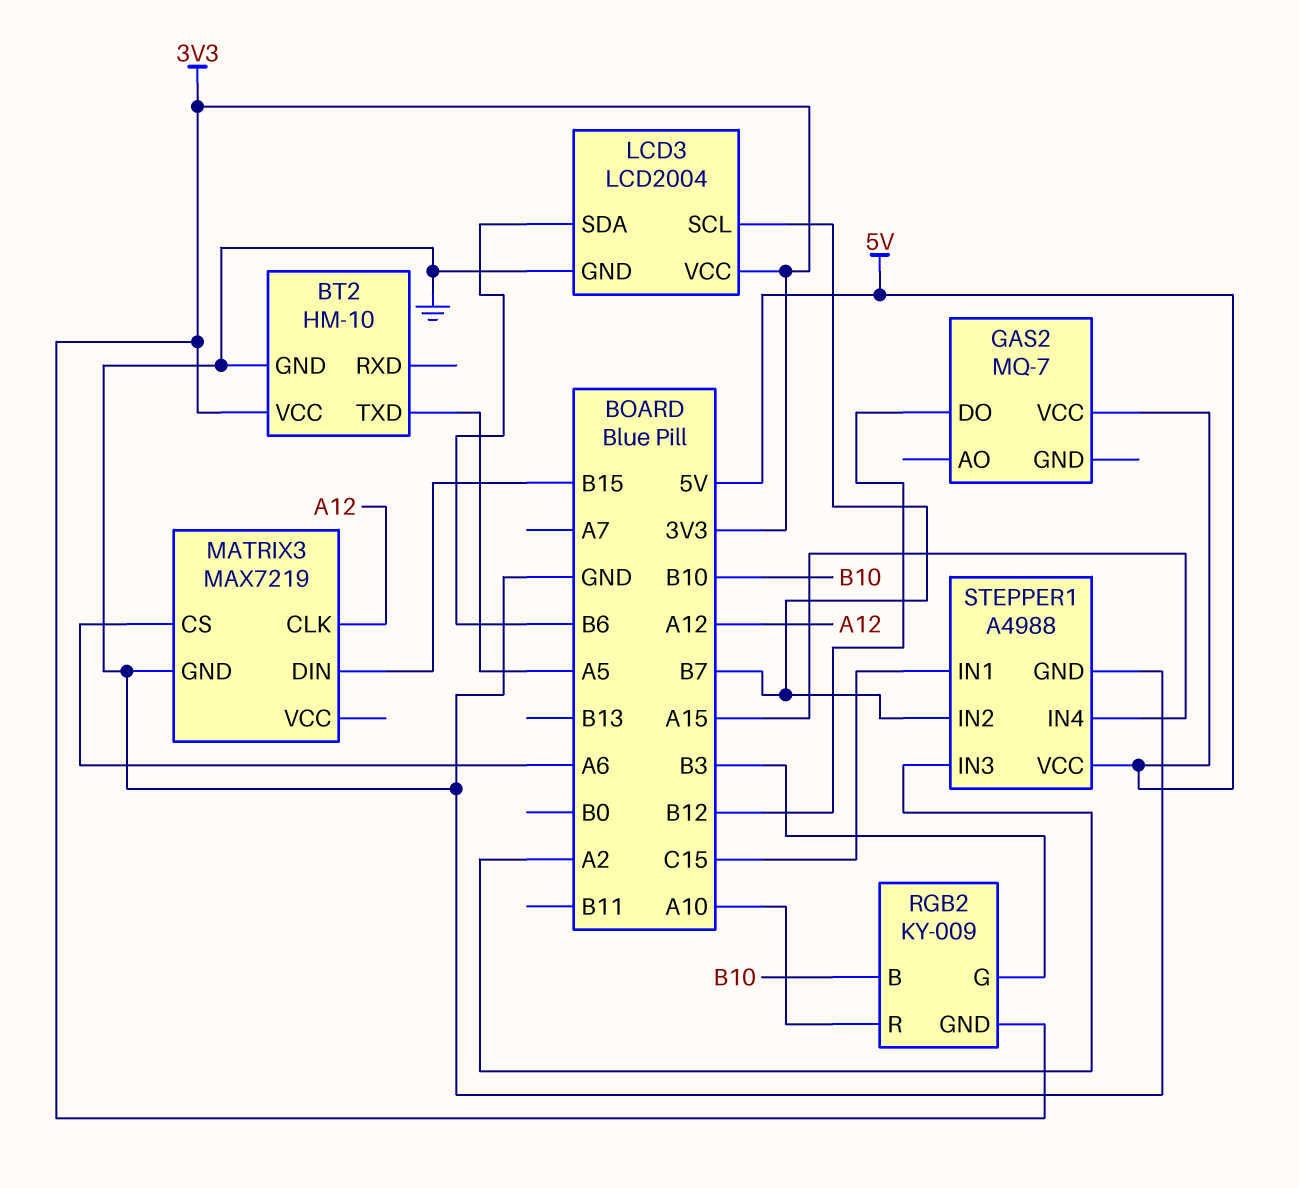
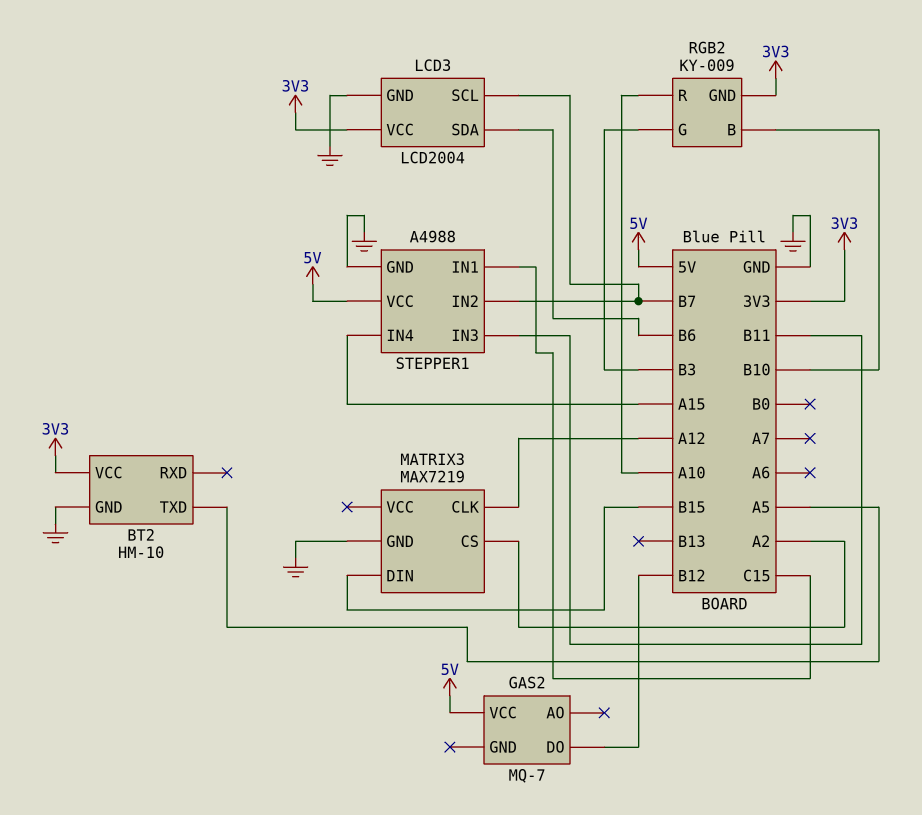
MATRIX3 pin CS: A6 -> A2
STEPPER1 pin IN3: A2 -> B11

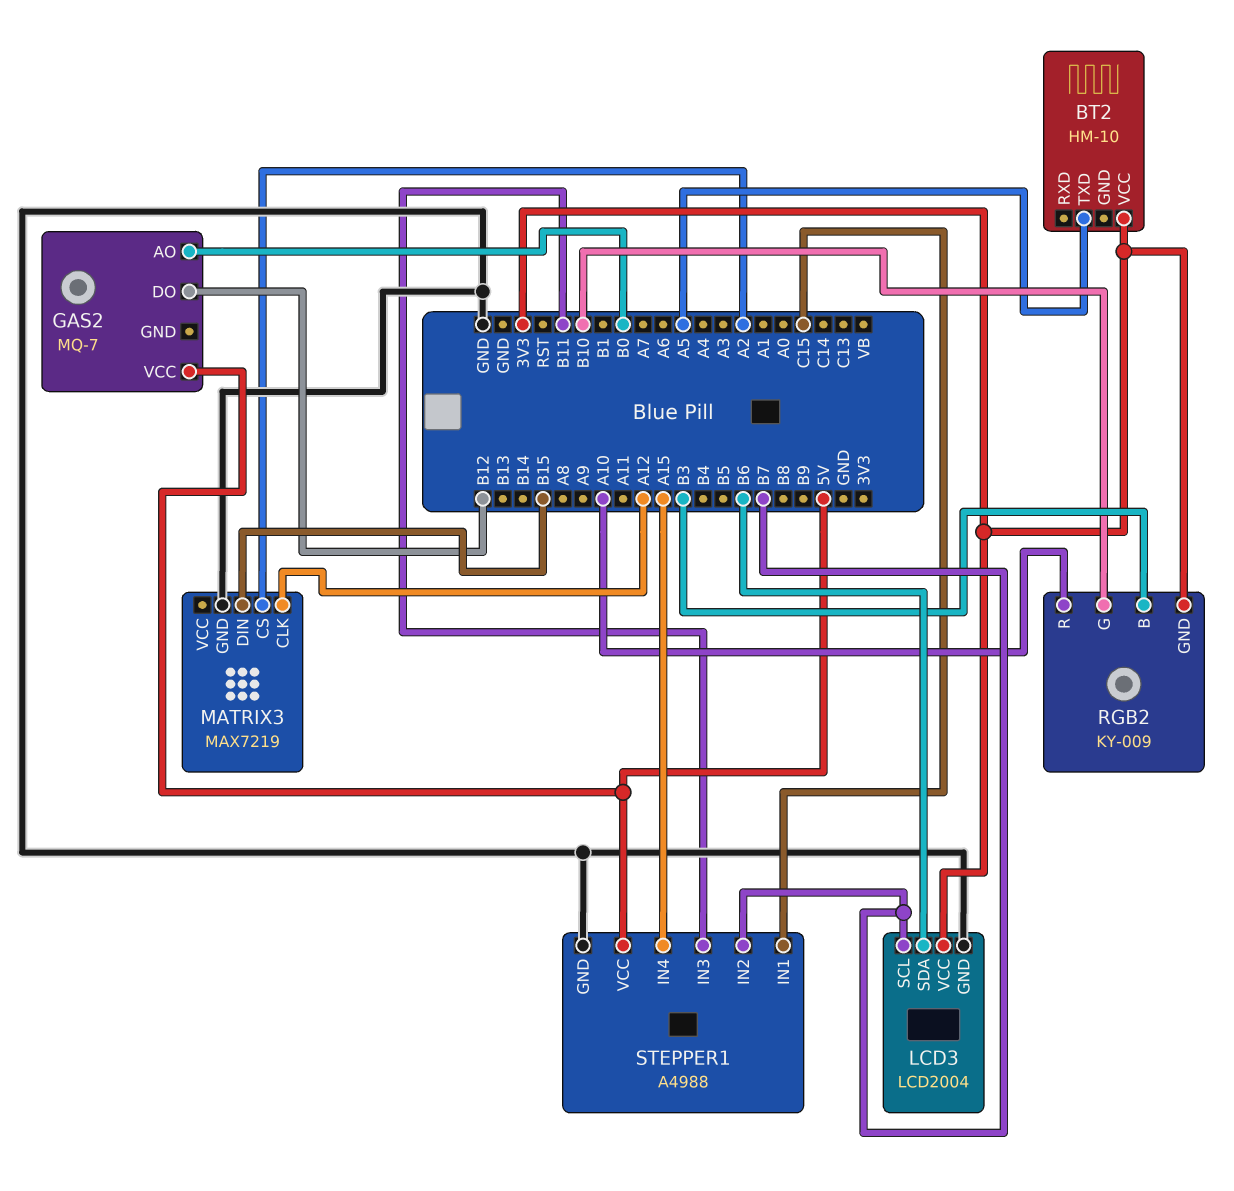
BT2 pin GND: GND -> none
GAS2 pin AO: none -> B0
RGB2 pin B: B10 -> B3
RGB2 pin G: B3 -> B10

